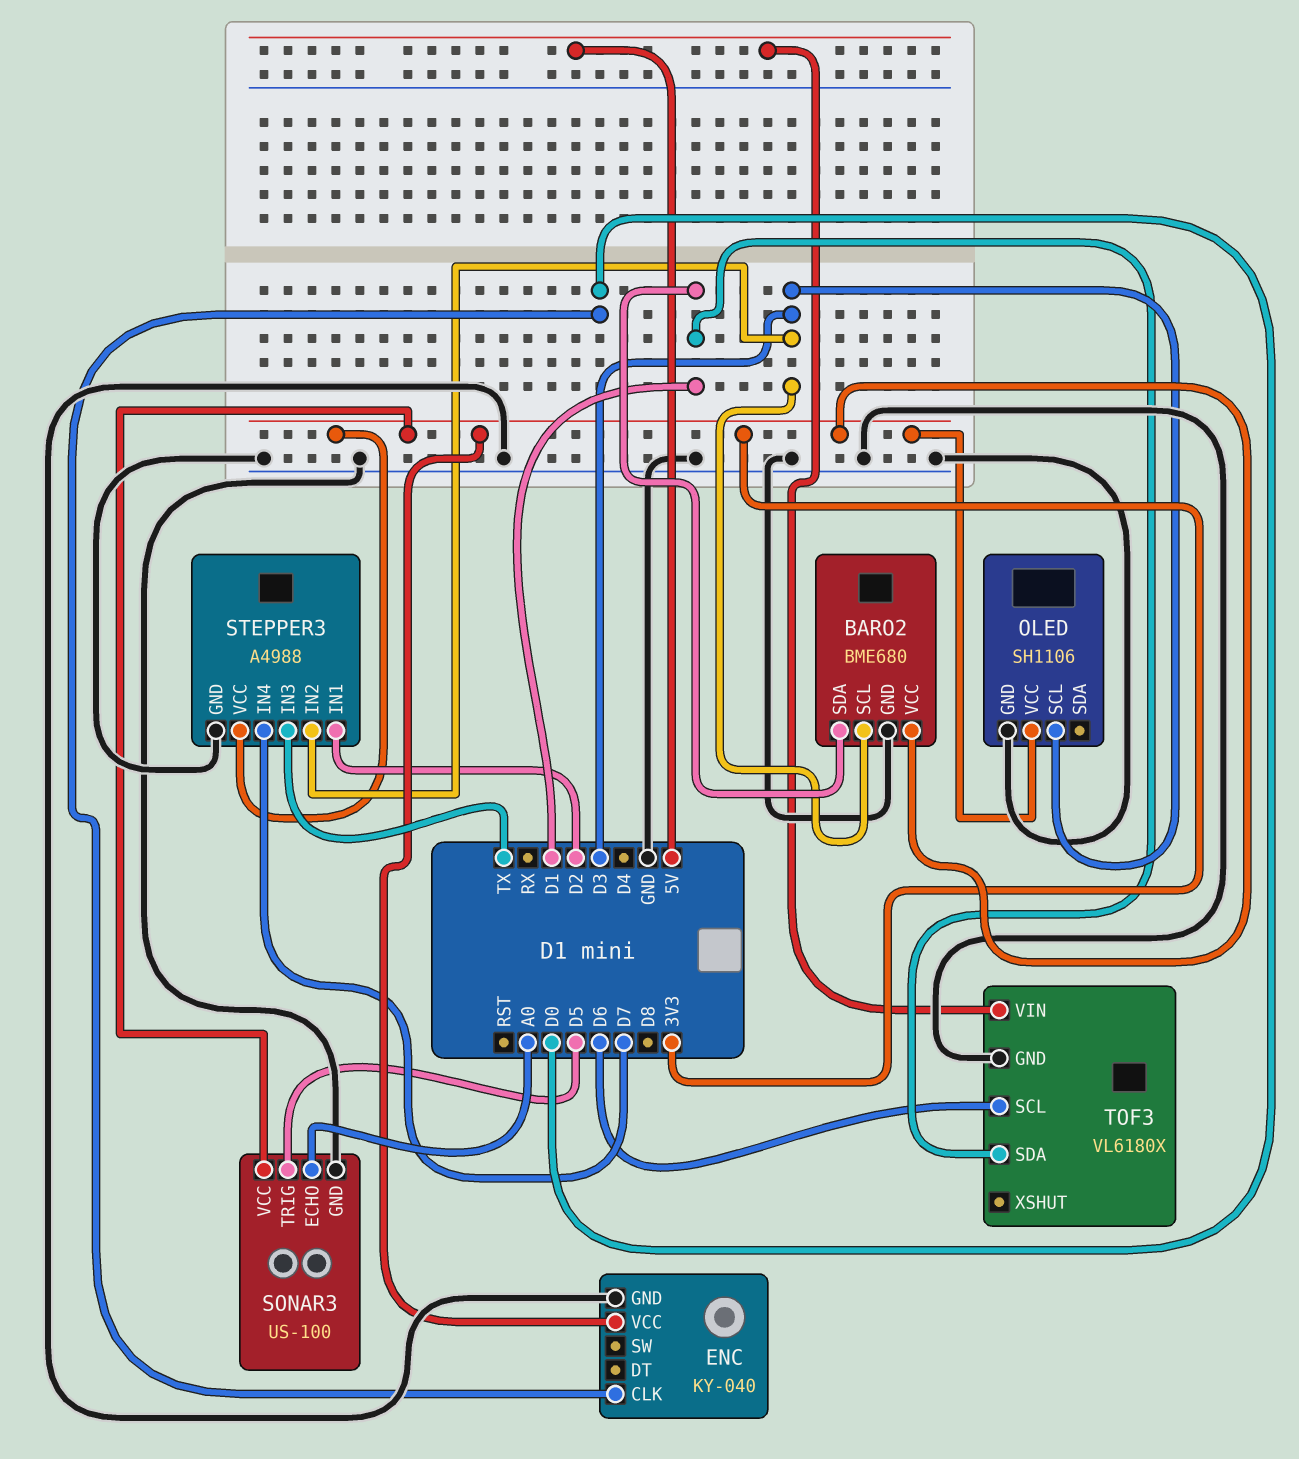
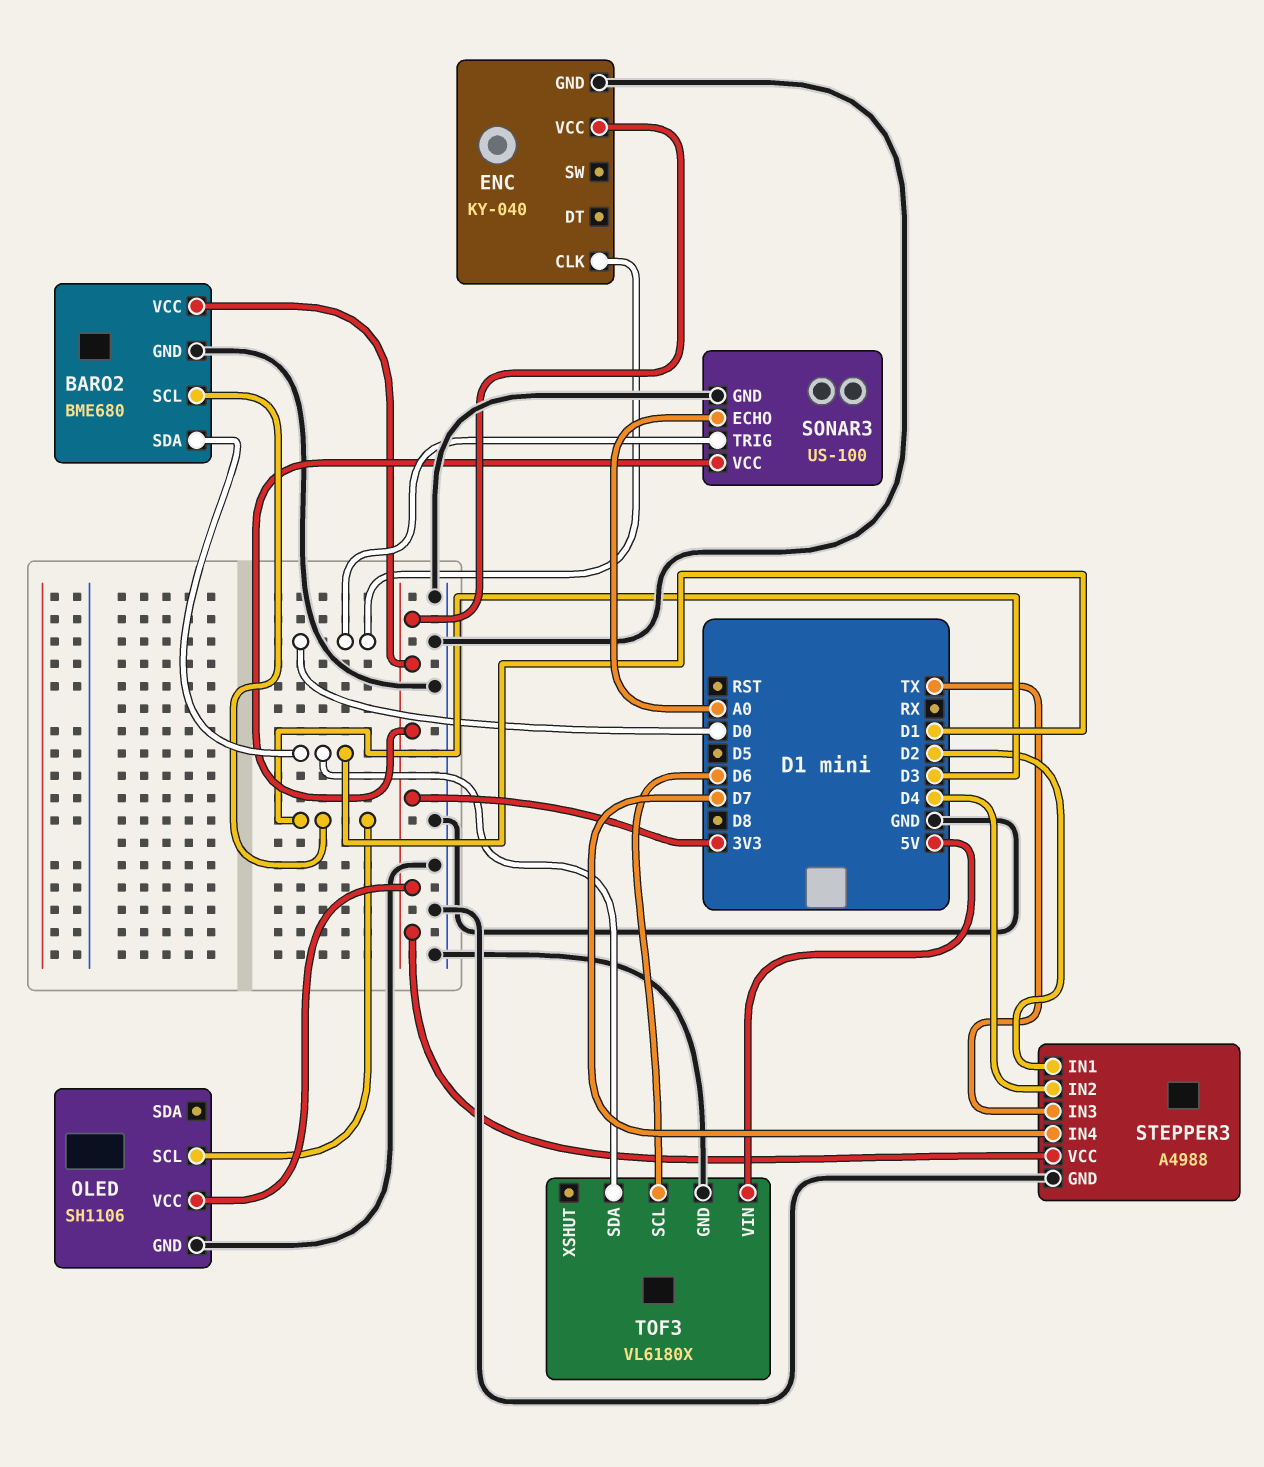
SONAR3 pin TRIG: D5 -> D0
STEPPER3 pin IN2: D3 -> D4

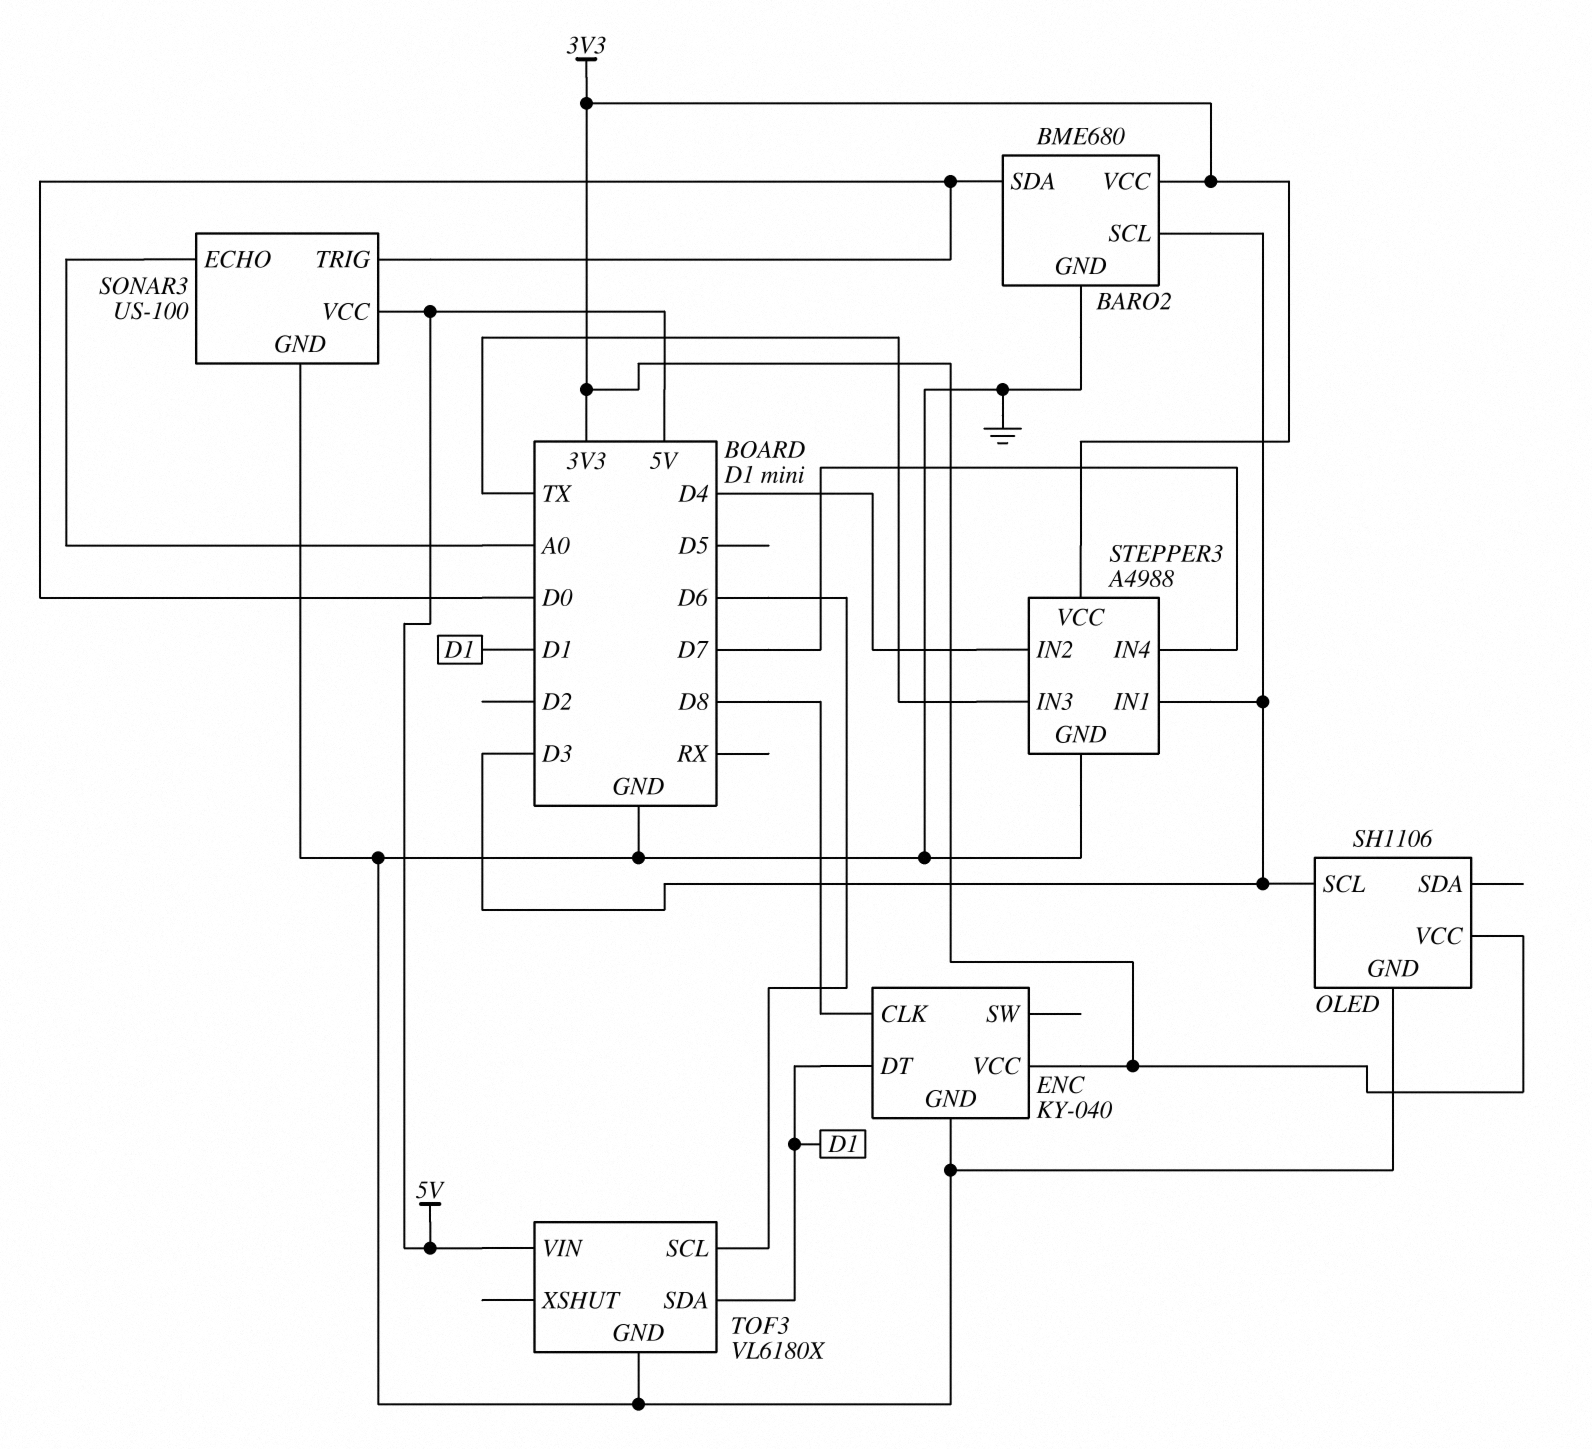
BARO2 pin SDA: D1 -> D0
ENC pin CLK: D0 -> D8
ENC pin DT: none -> D1
SONAR3 pin VCC: 3V3 -> 5V
STEPPER3 pin IN1: D2 -> D3

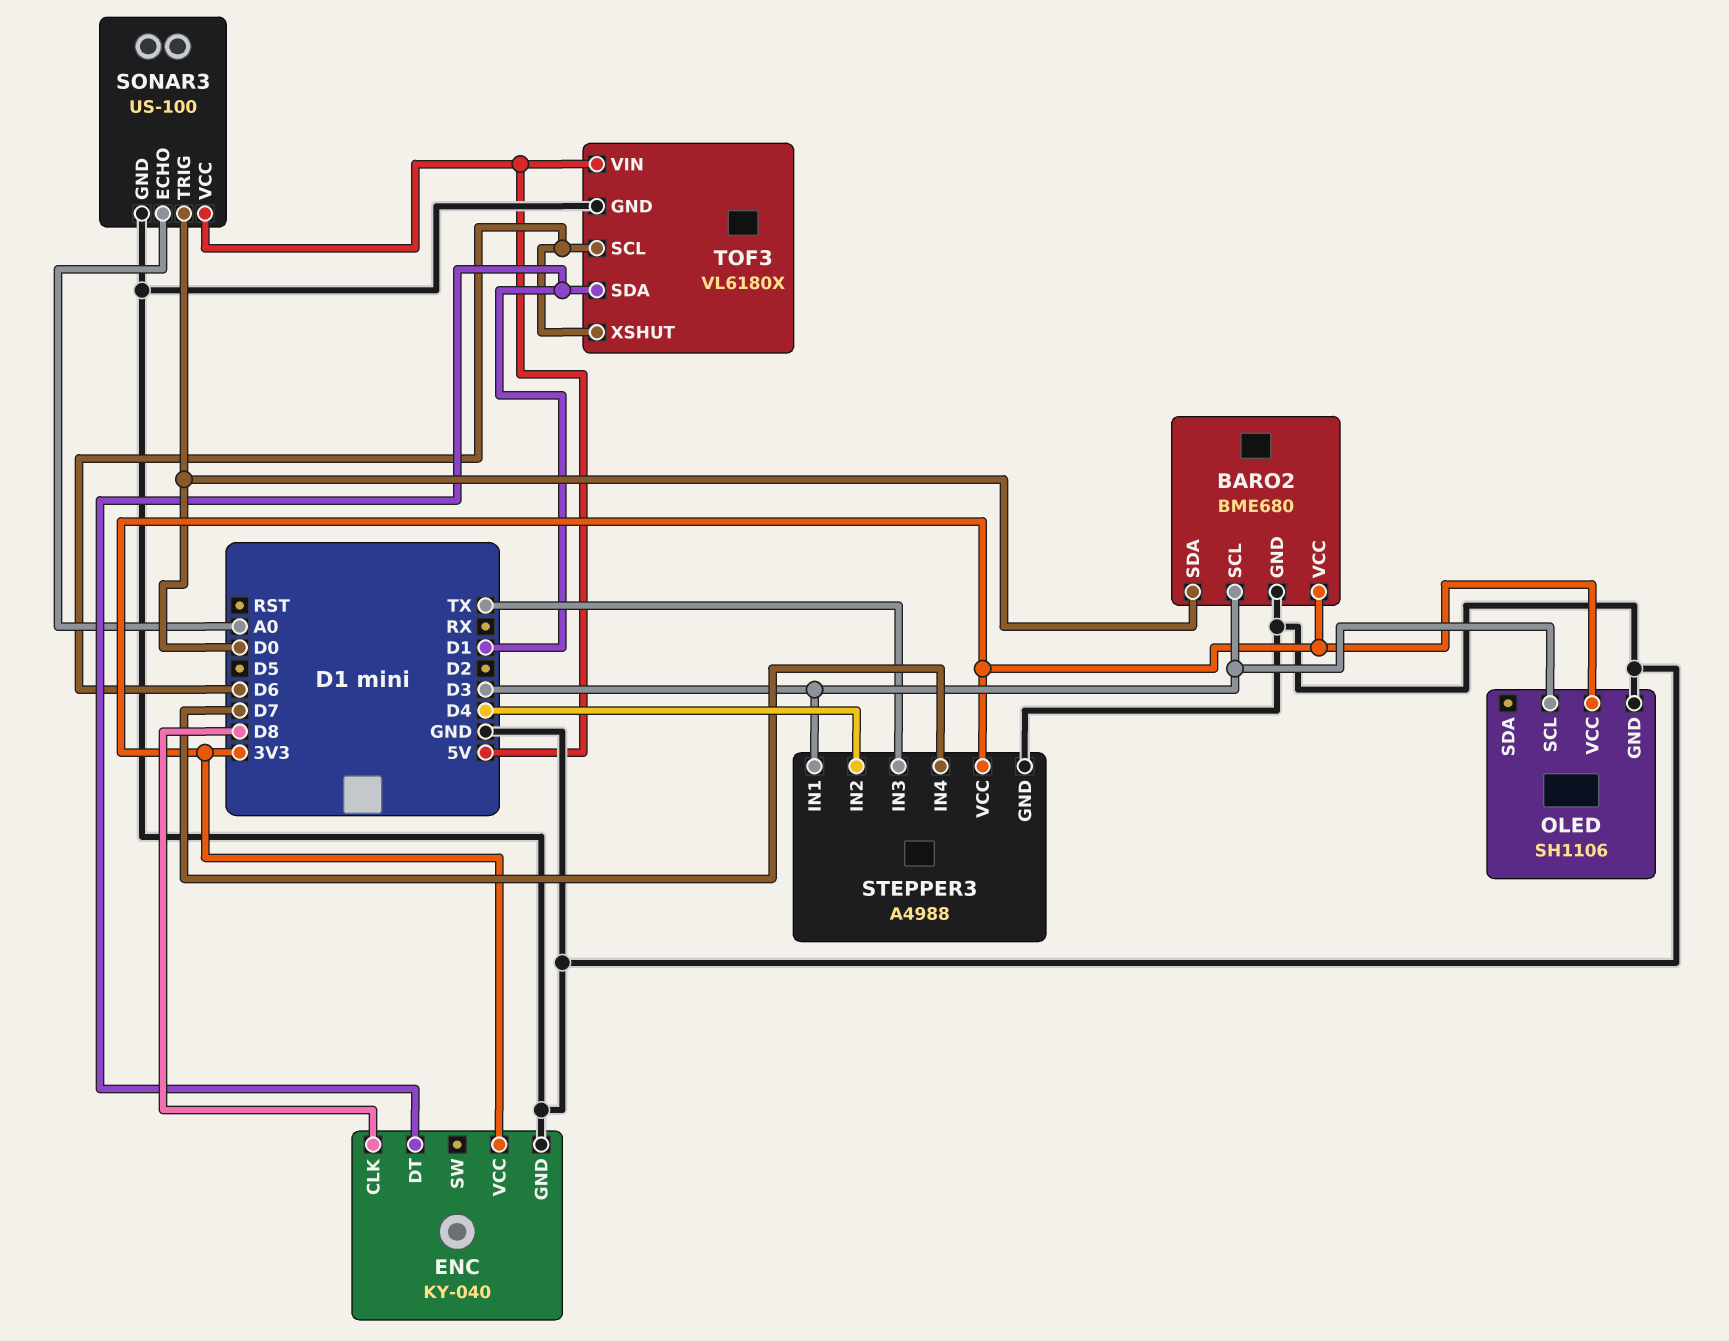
TOF3 pin XSHUT: none -> D6

